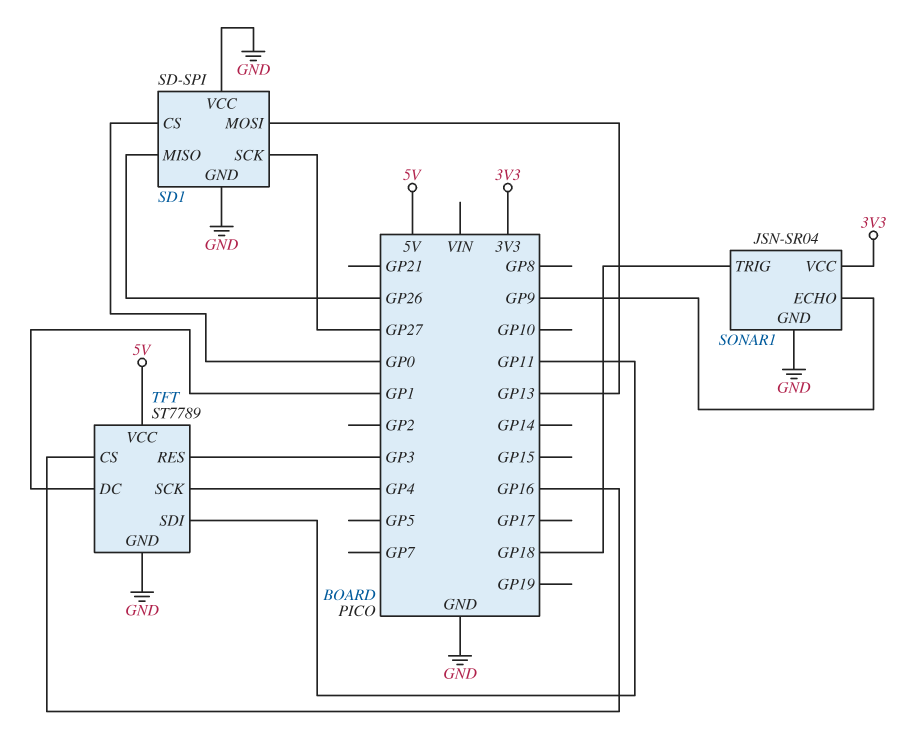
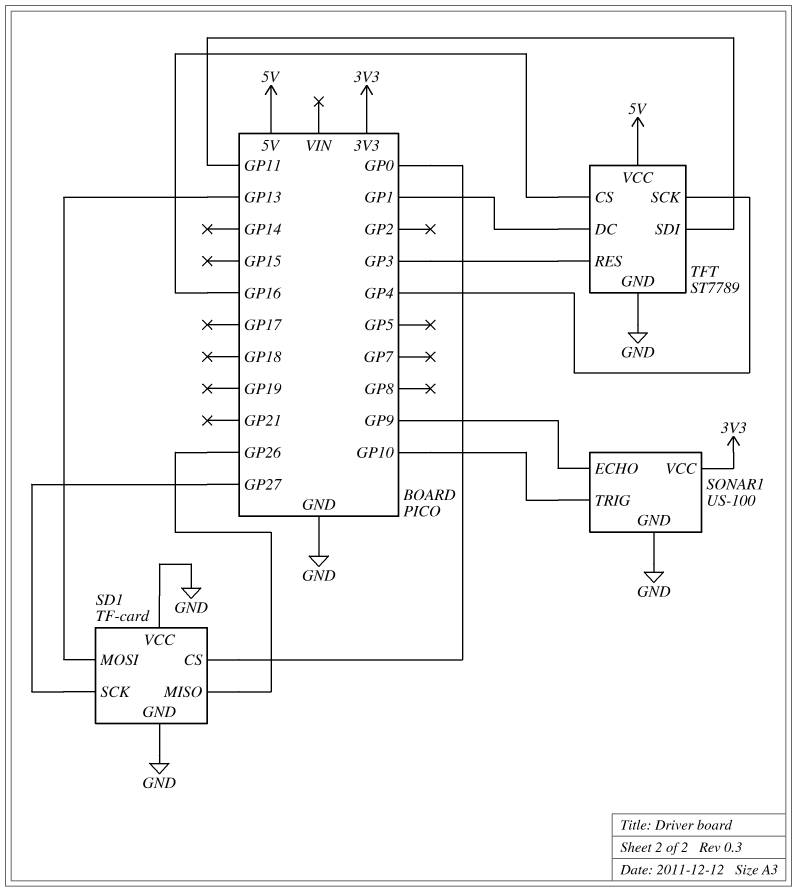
SD1: SD-SPI -> TF-card
SONAR1: JSN-SR04 -> US-100
SONAR1 pin TRIG: GP18 -> GP10

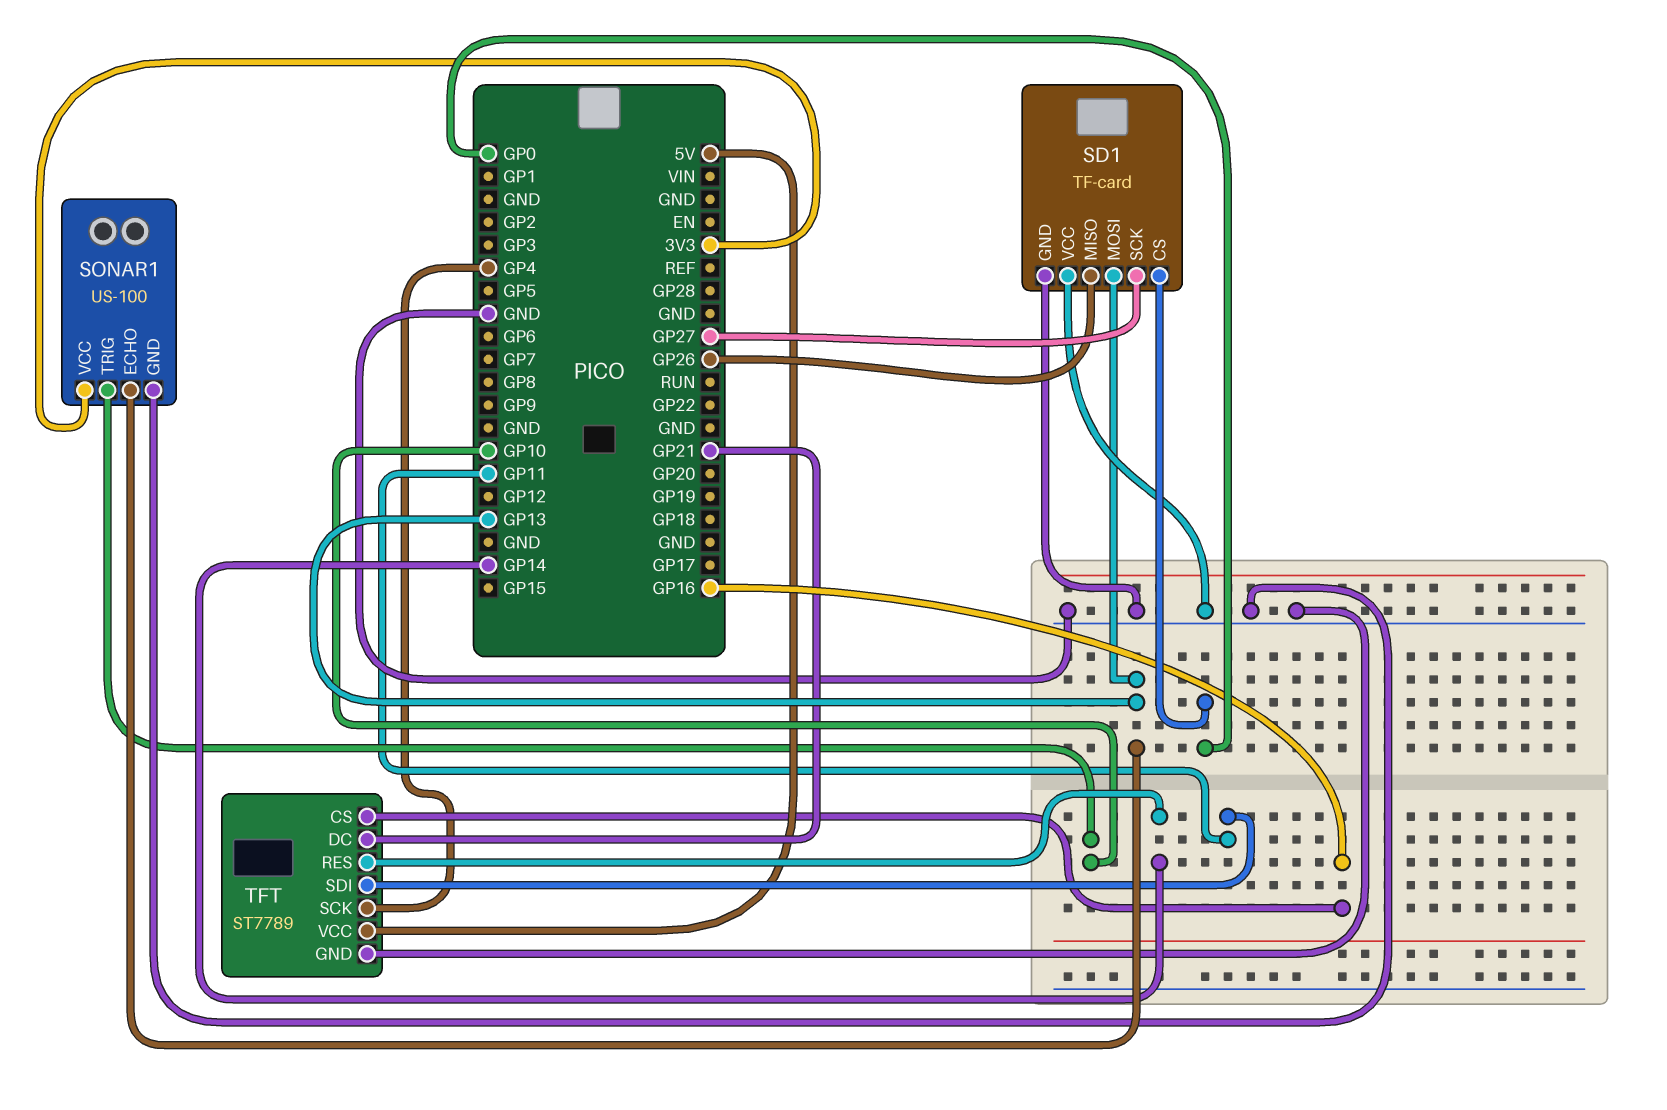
SONAR1 pin ECHO: GP9 -> GP13
TFT pin DC: GP1 -> GP21
TFT pin RES: GP3 -> GP14

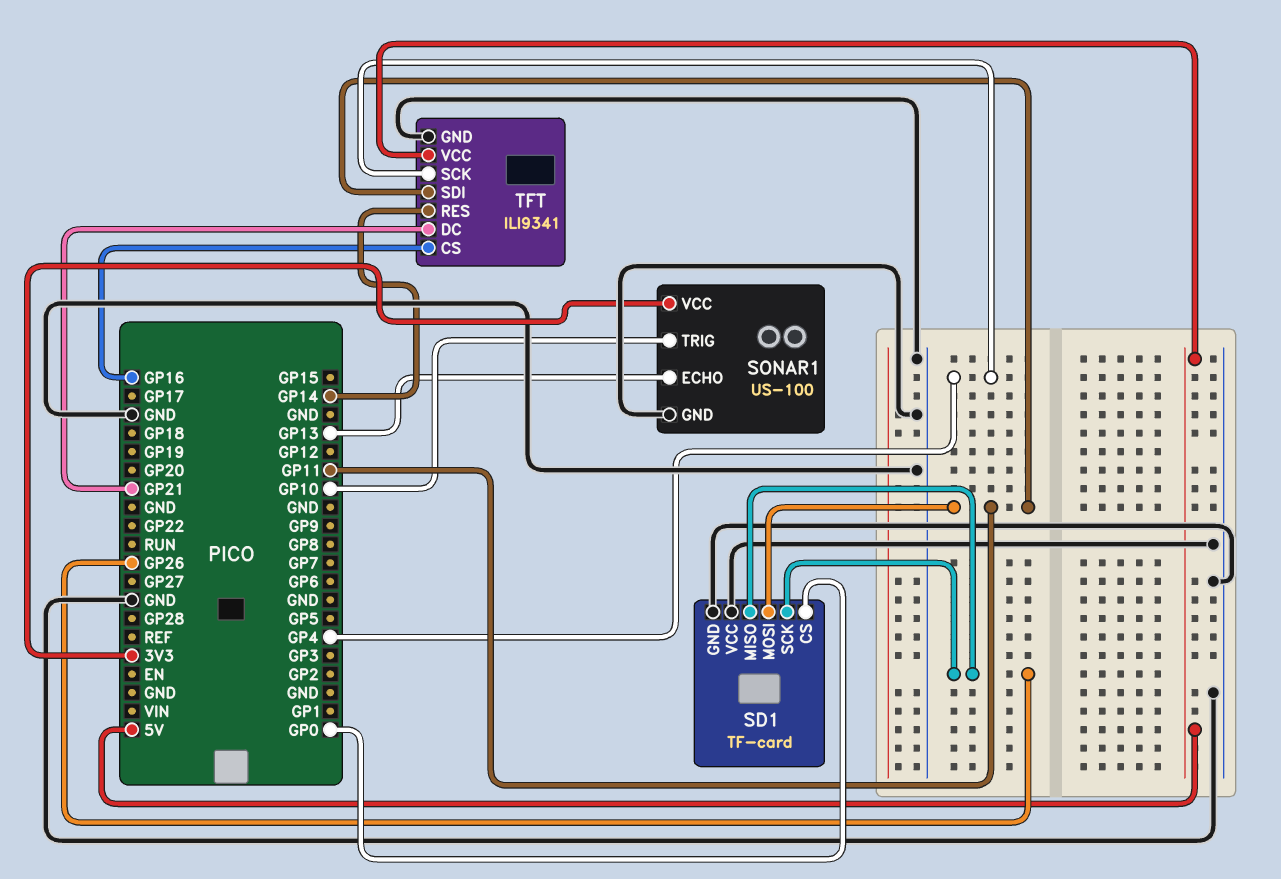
SD1 pin MOSI: GP13 -> GP11
SD1 pin SCK: GP27 -> GP26
TFT: ST7789 -> ILI9341

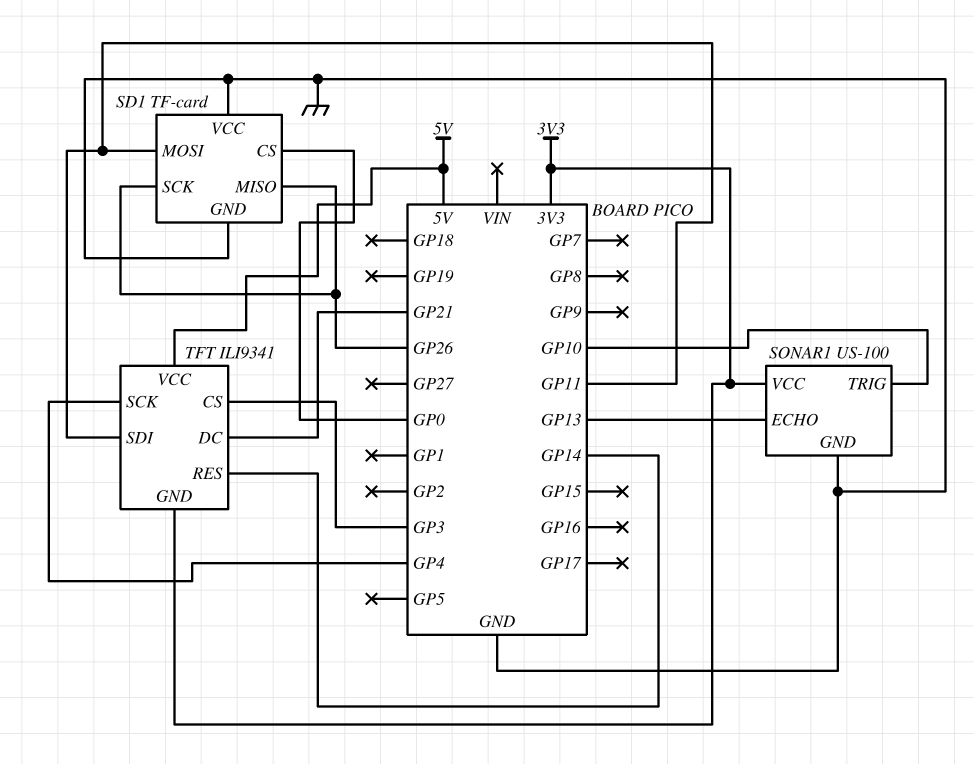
TFT pin CS: GP16 -> GP3
TFT pin GND: GND -> 3V3

